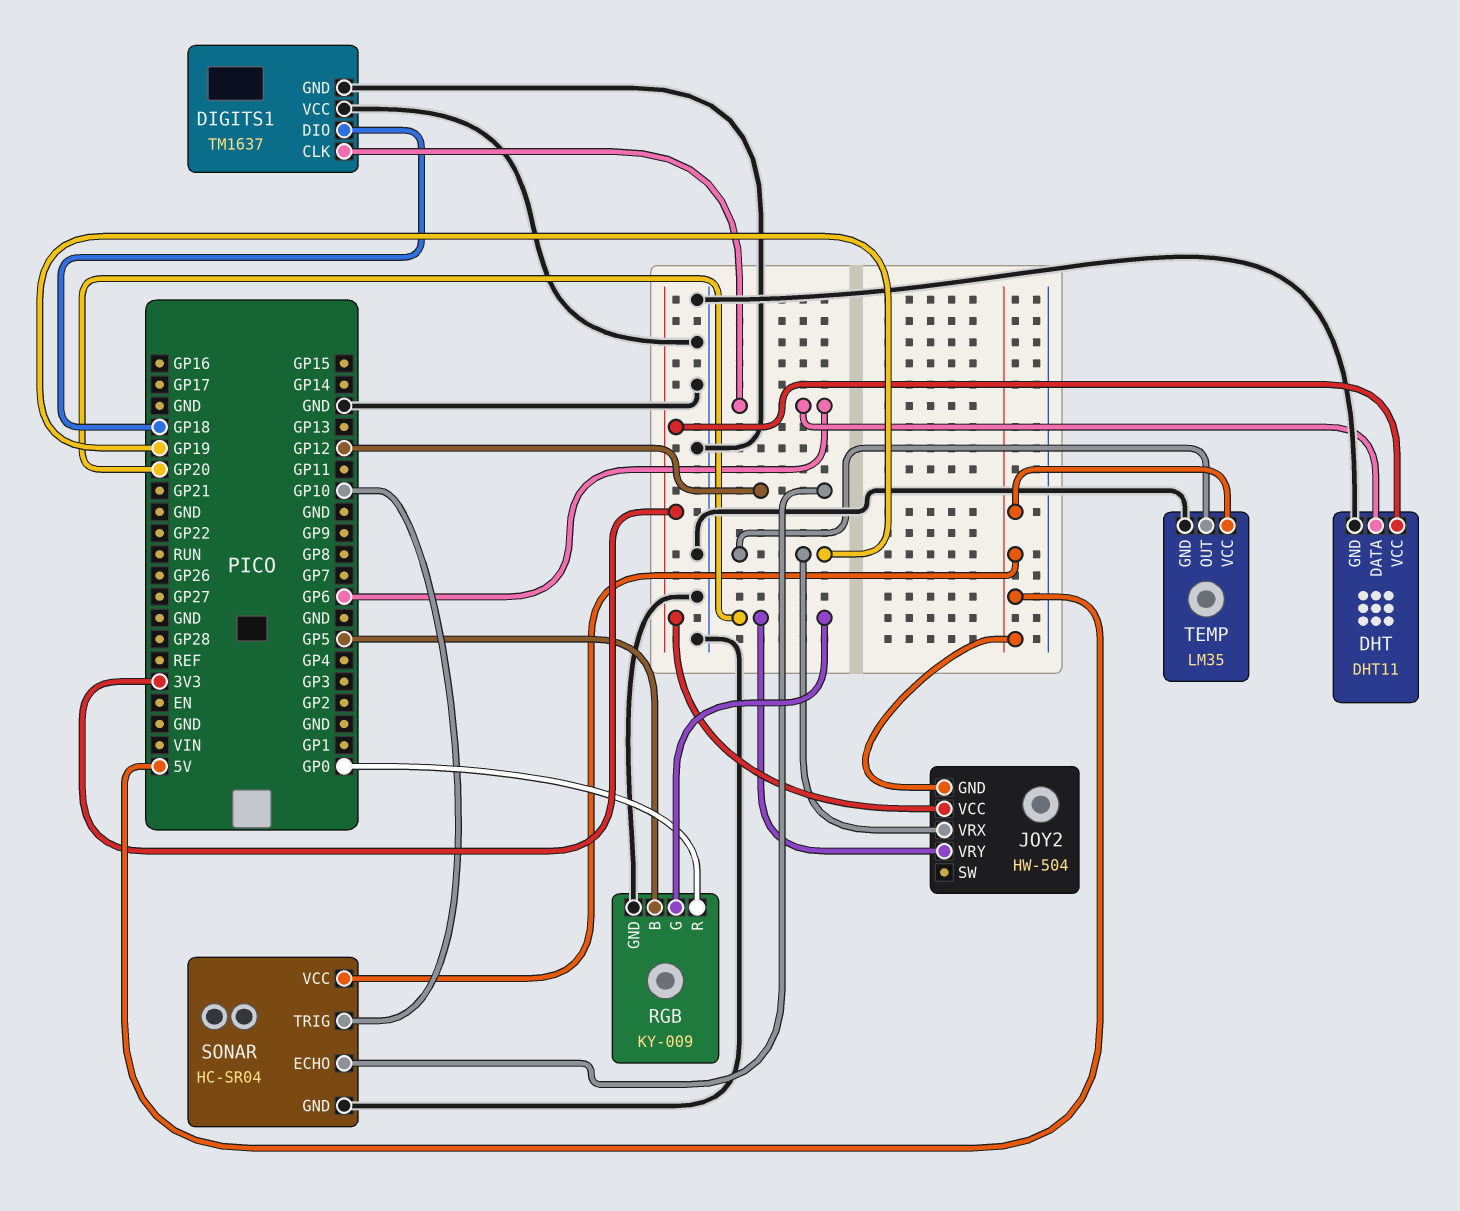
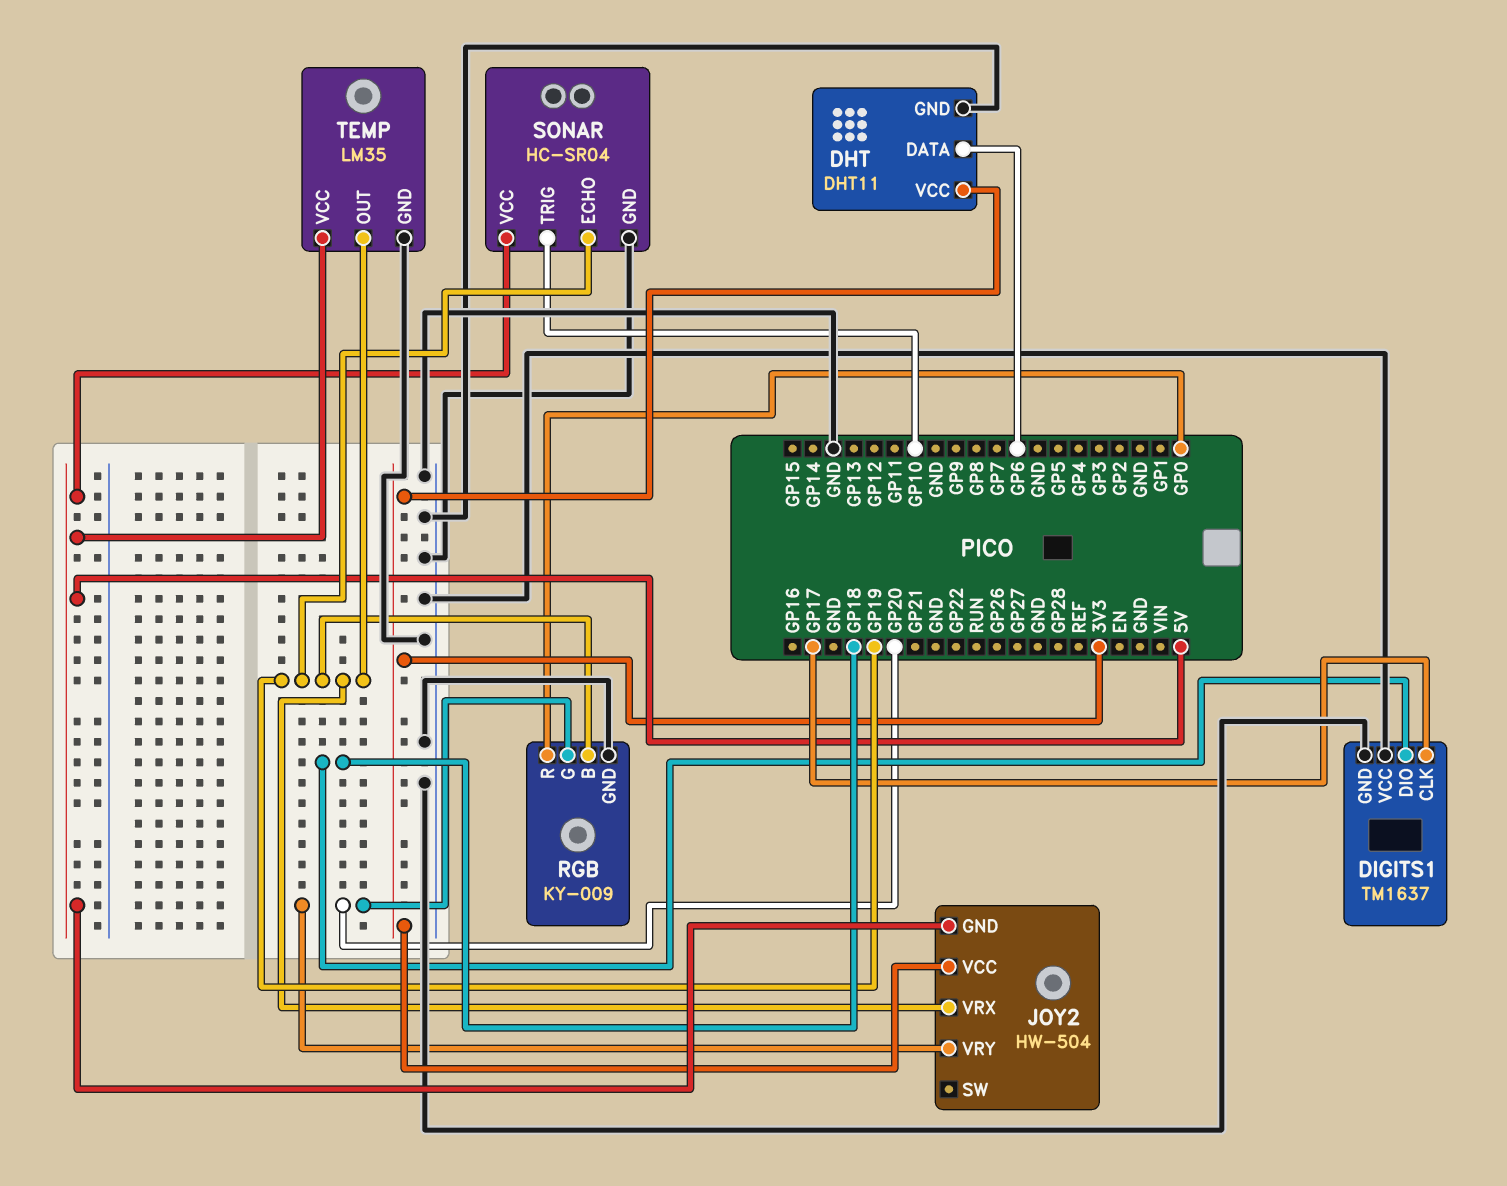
DIGITS1 pin CLK: GP6 -> GP17
RGB pin B: GP5 -> GP19
SONAR pin ECHO: GP12 -> GP19

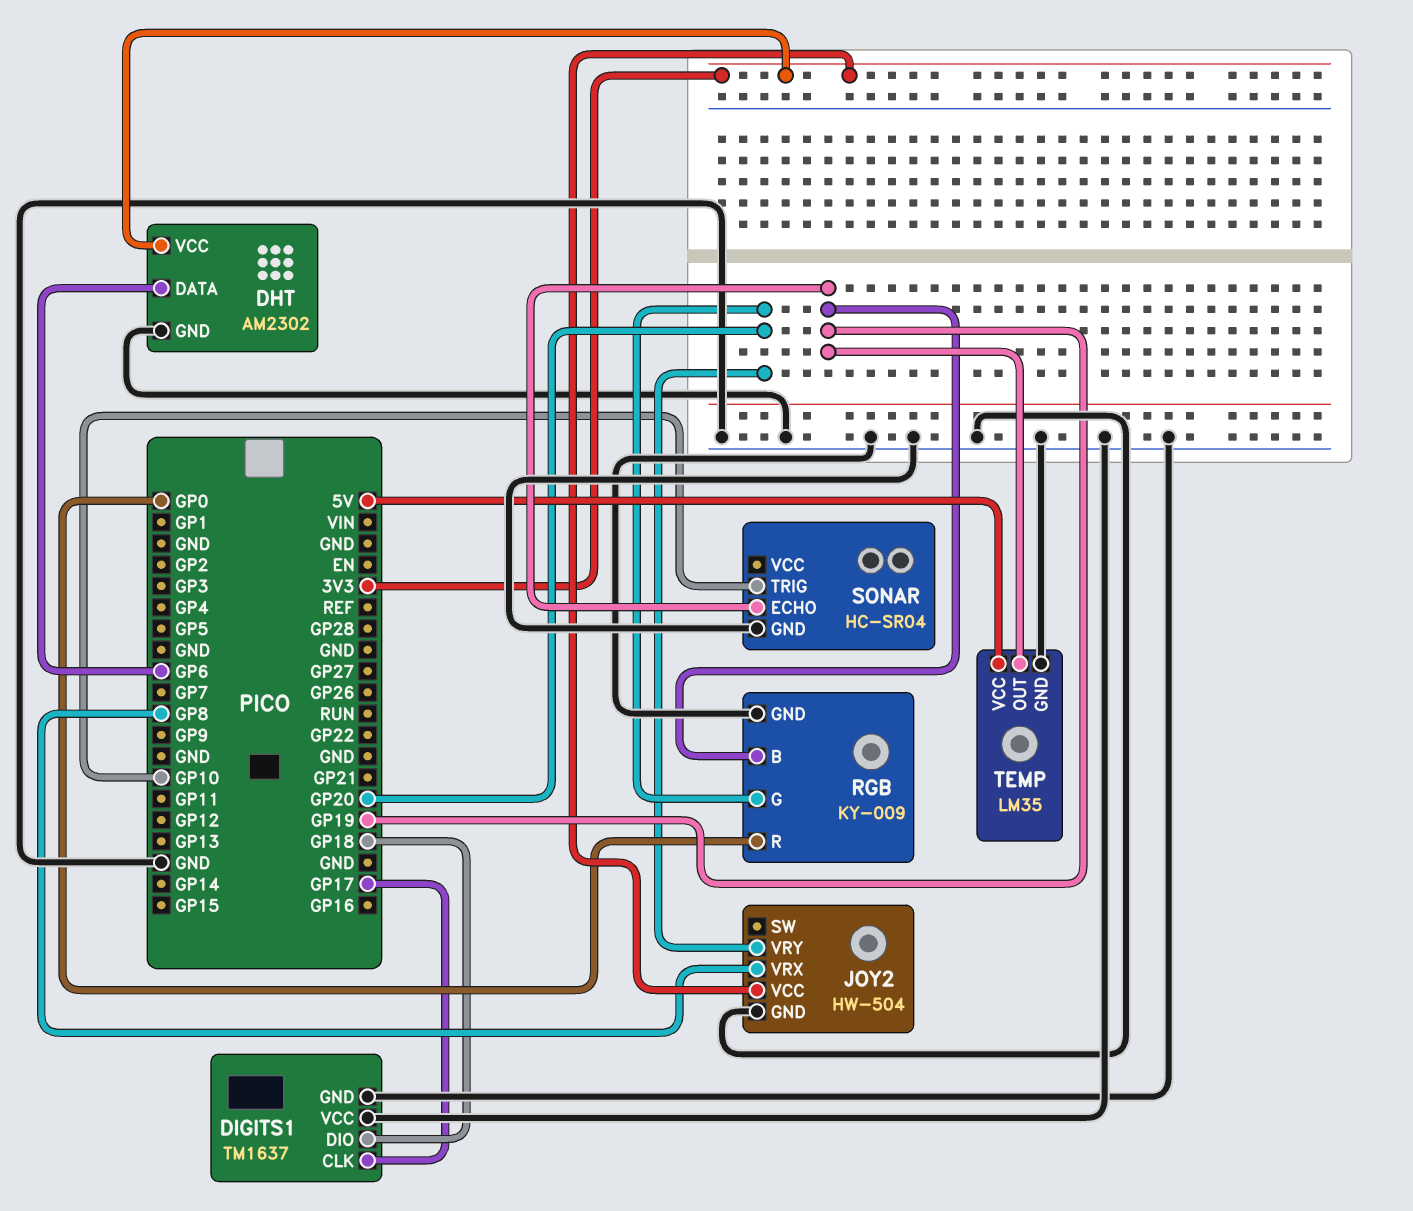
DHT: DHT11 -> AM2302
JOY2 pin GND: 5V -> GND
JOY2 pin VRX: GP19 -> GP8
SONAR pin VCC: 5V -> none

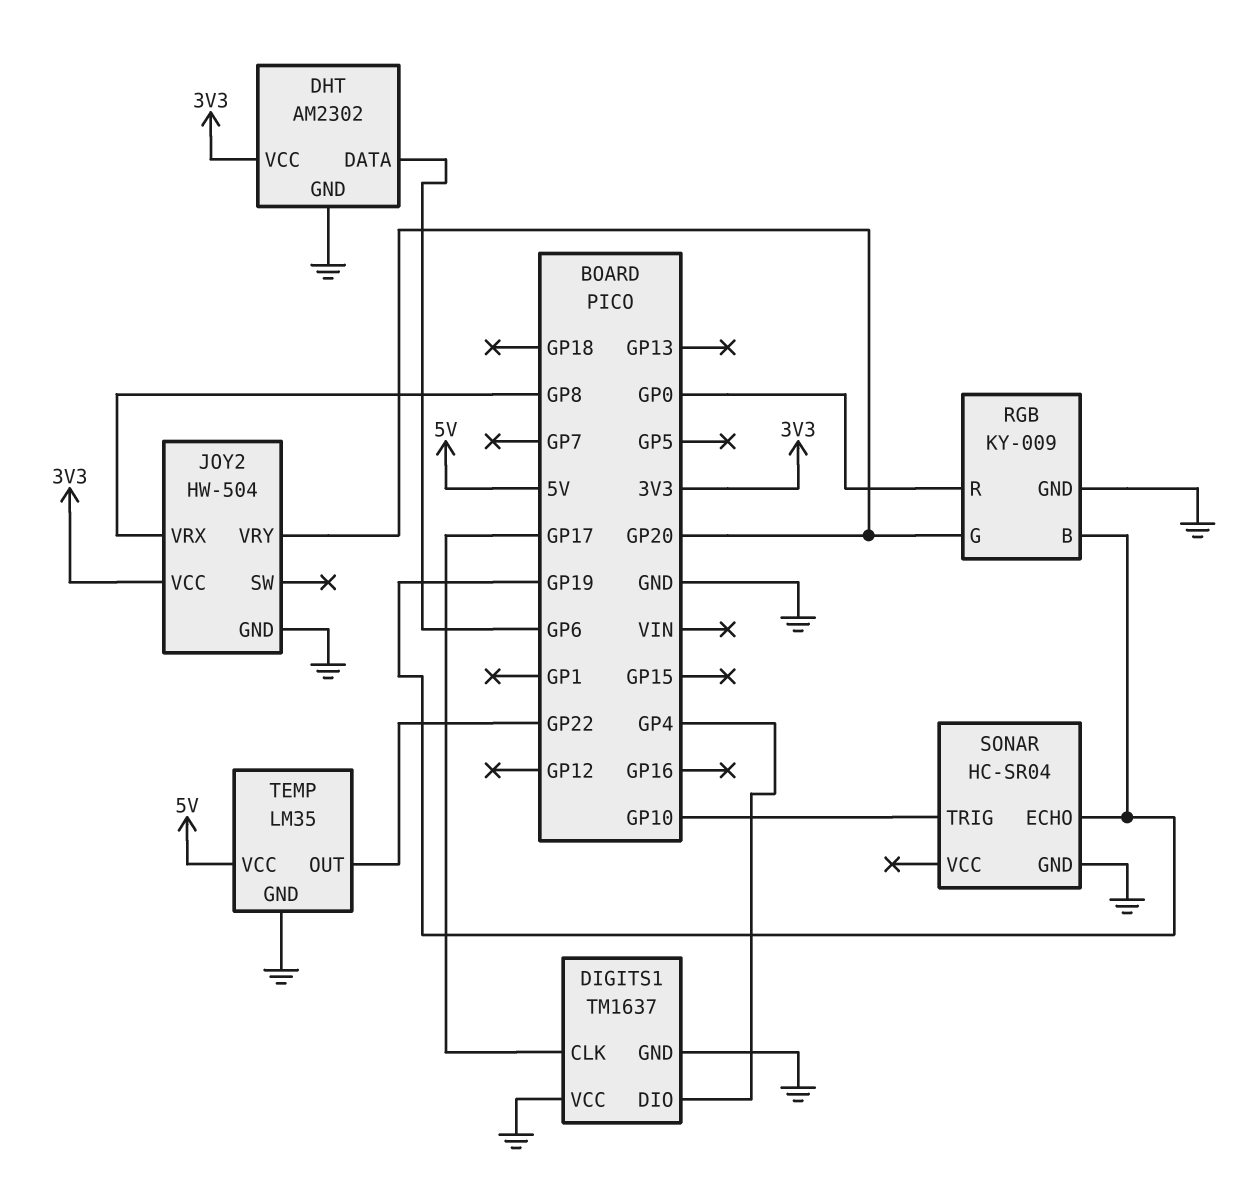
DIGITS1 pin DIO: GP18 -> GP4
TEMP pin OUT: GP19 -> GP22

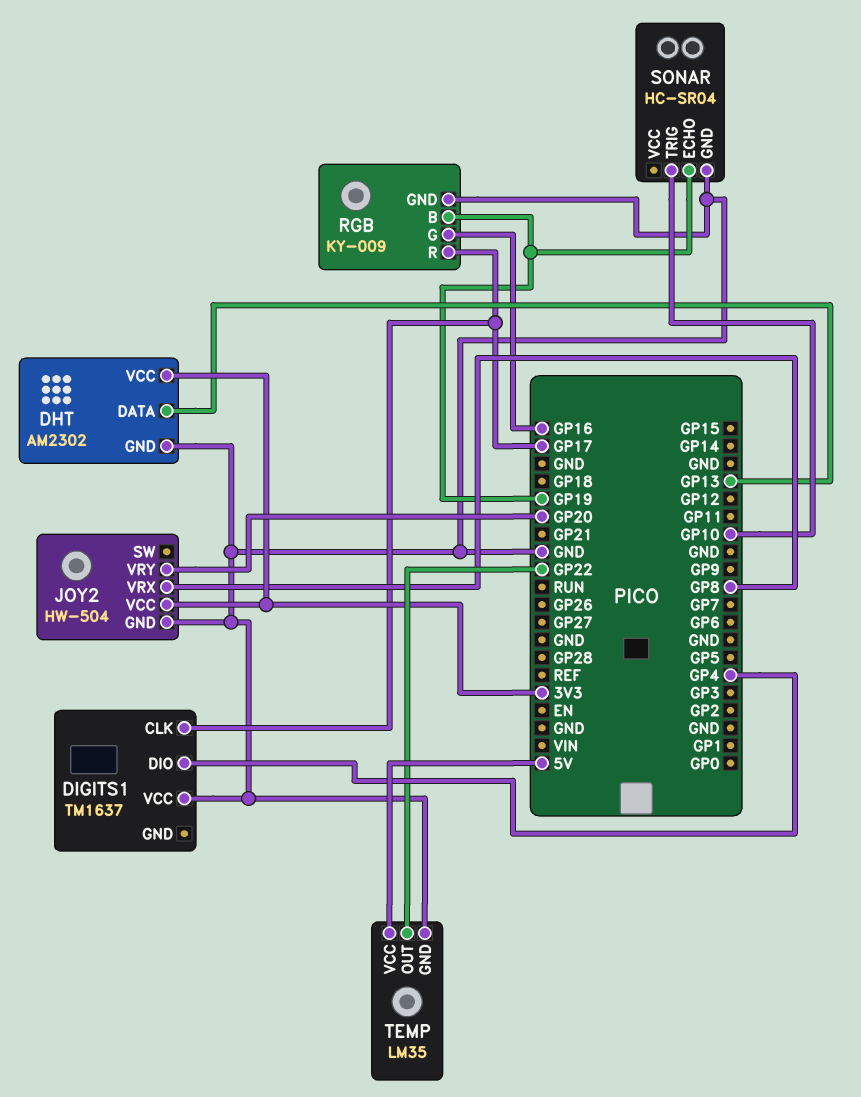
DHT pin DATA: GP6 -> GP13
DIGITS1 pin GND: GND -> none
RGB pin G: GP20 -> GP16
RGB pin R: GP0 -> GP17

